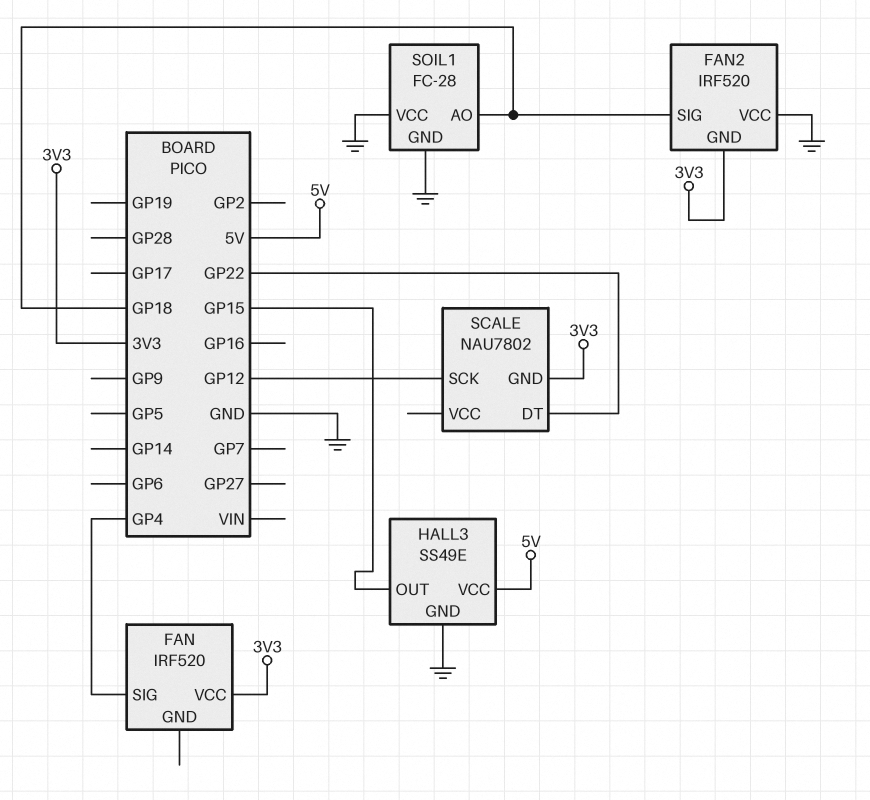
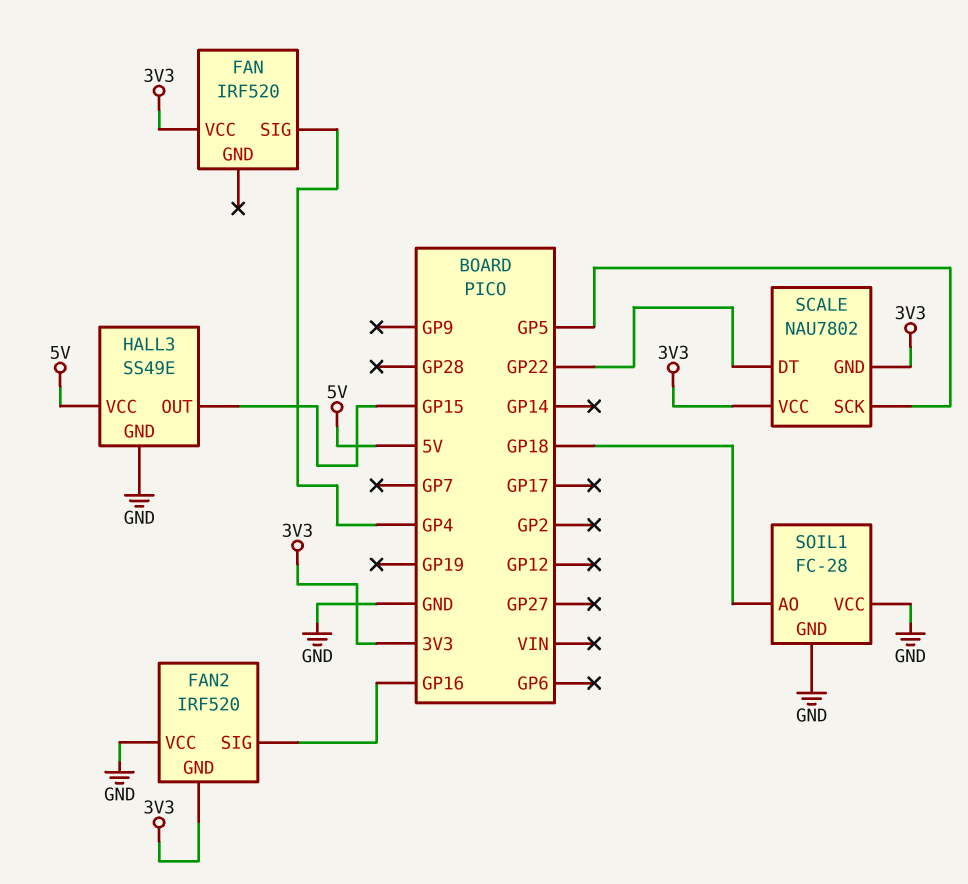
FAN2 pin SIG: GP18 -> GP16
SCALE pin SCK: GP12 -> GP5
SCALE pin VCC: none -> 3V3

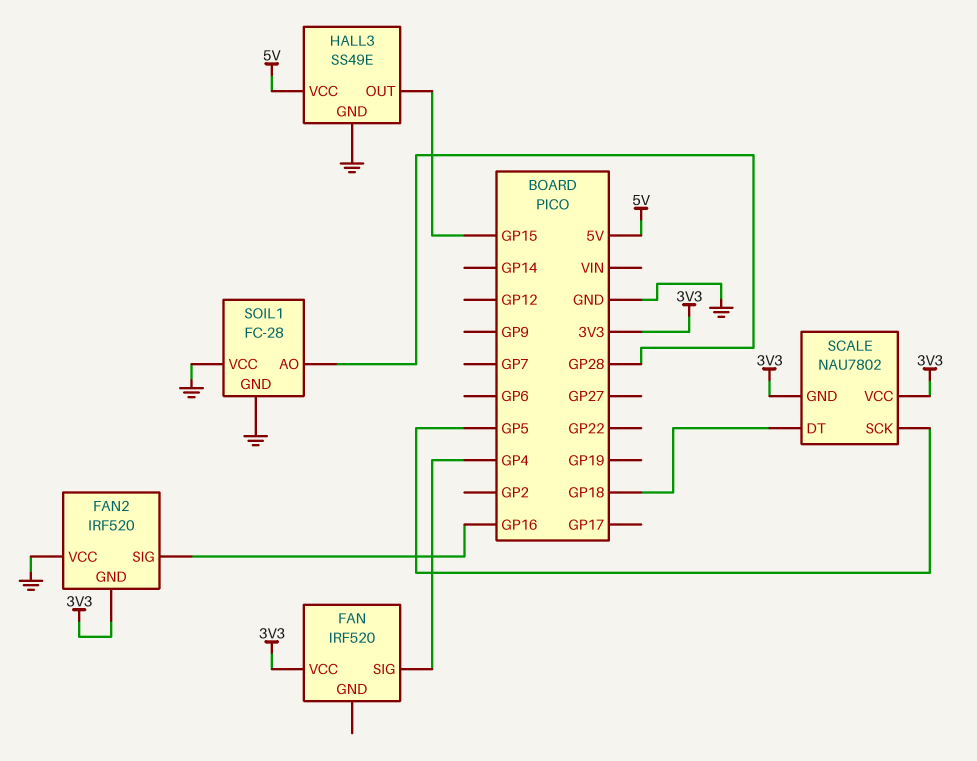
SCALE pin DT: GP22 -> GP18
SOIL1 pin AO: GP18 -> GP28

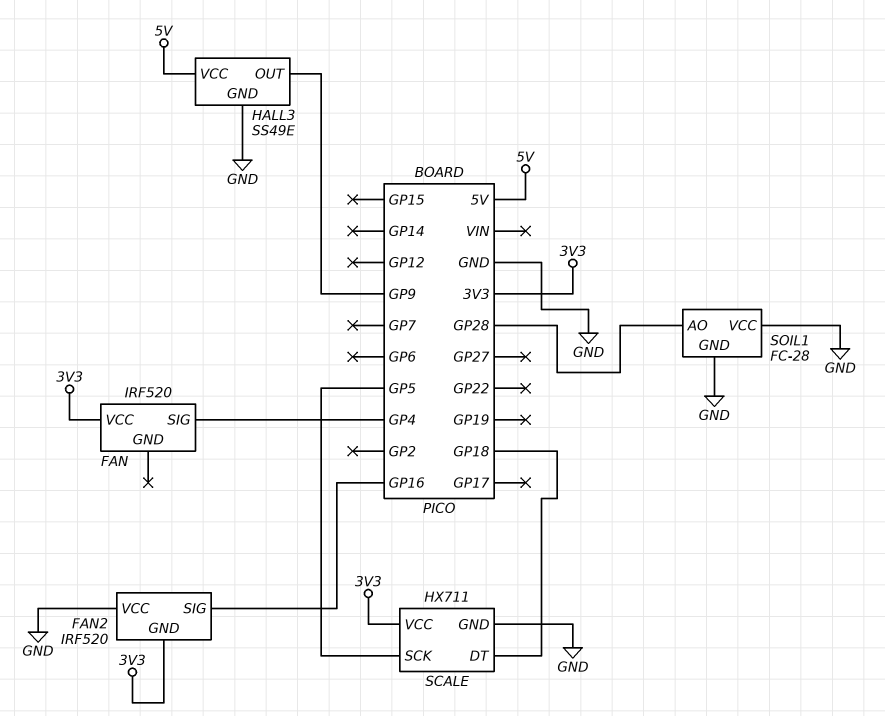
HALL3 pin OUT: GP15 -> GP9
SCALE: NAU7802 -> HX711
SCALE pin GND: 3V3 -> GND

